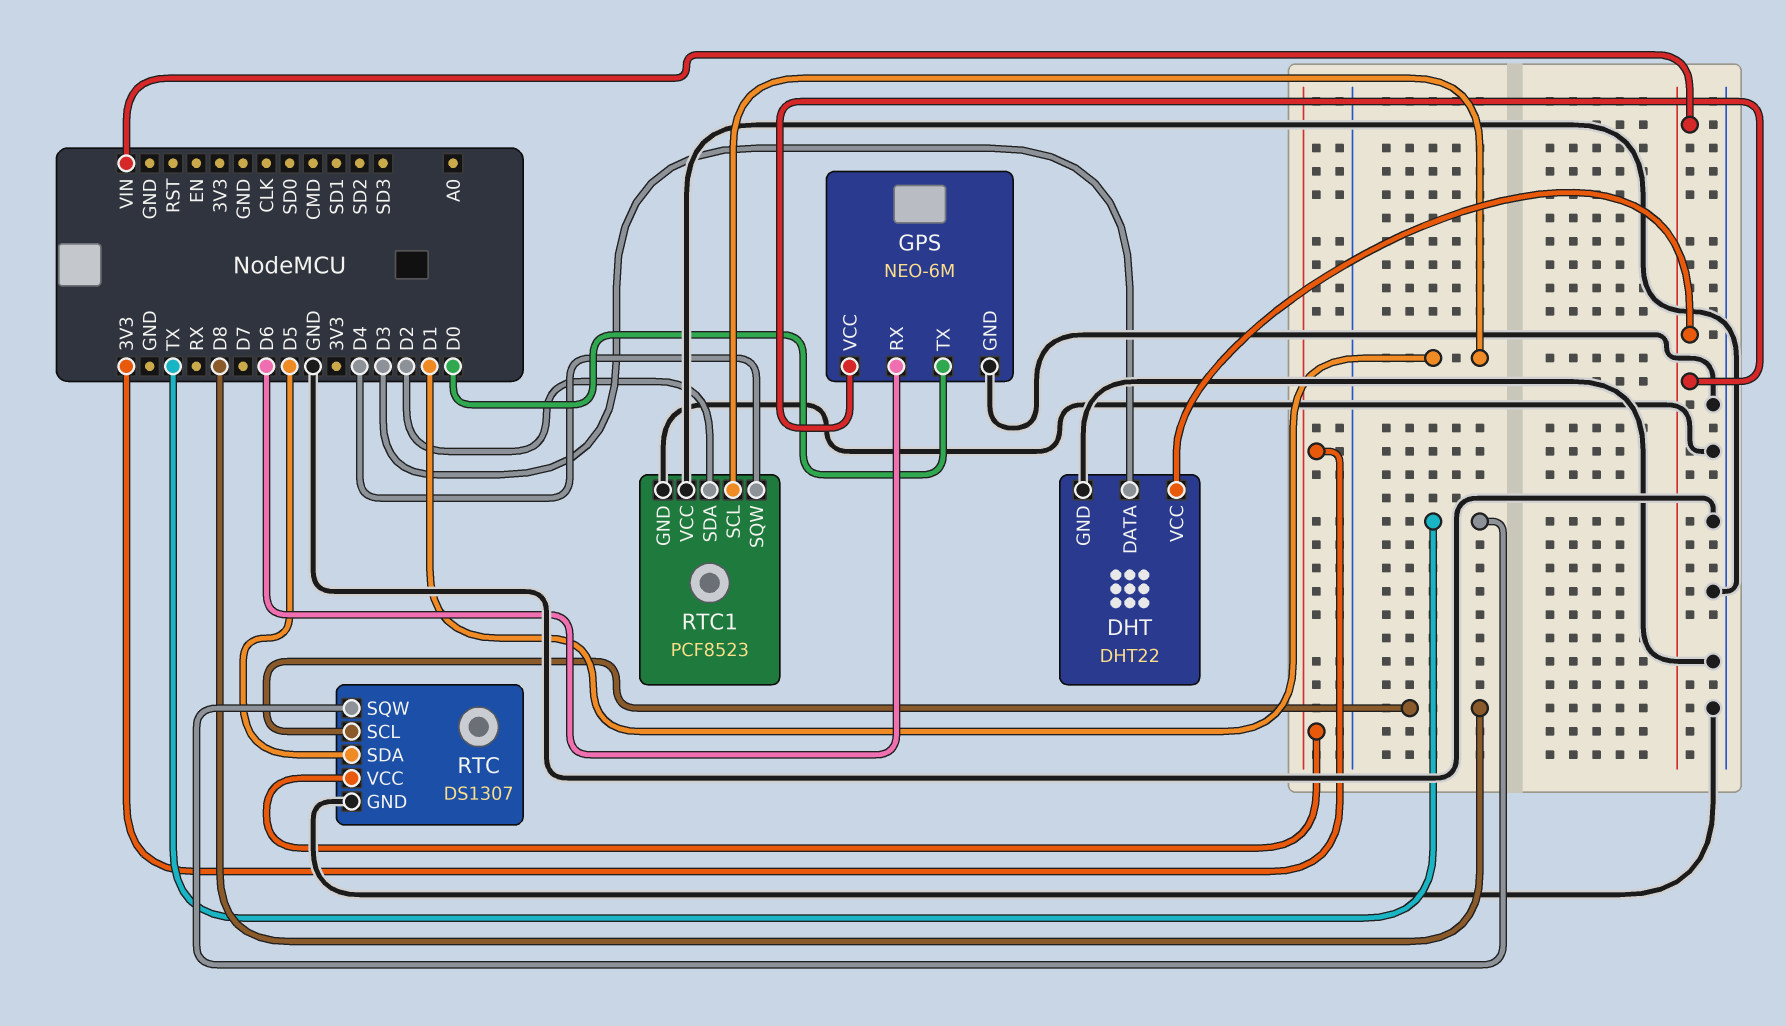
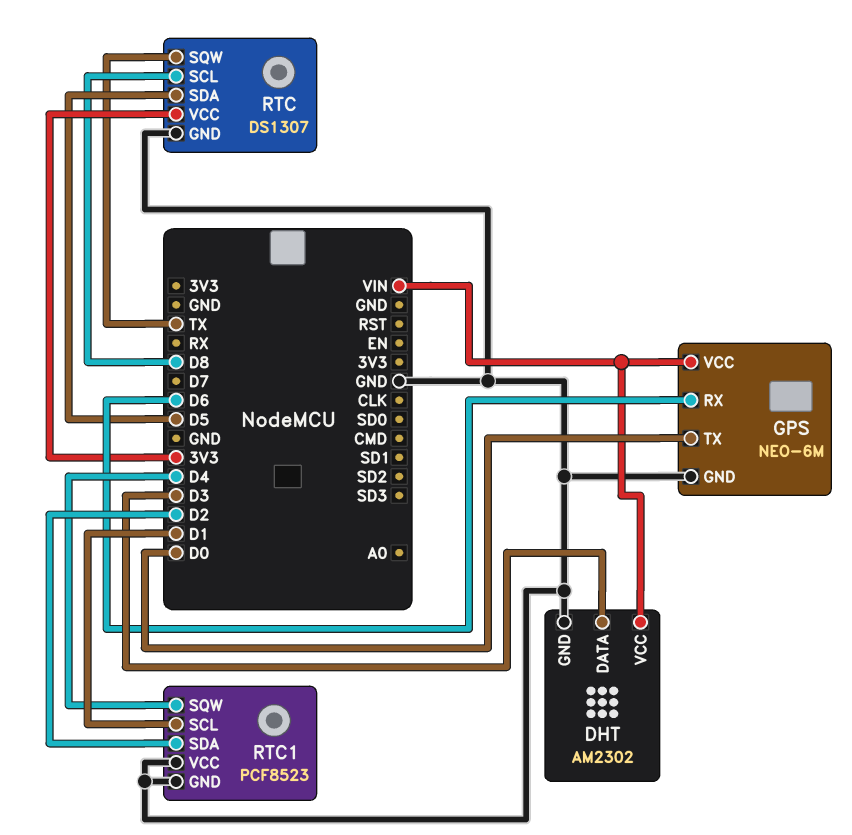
DHT: DHT22 -> AM2302

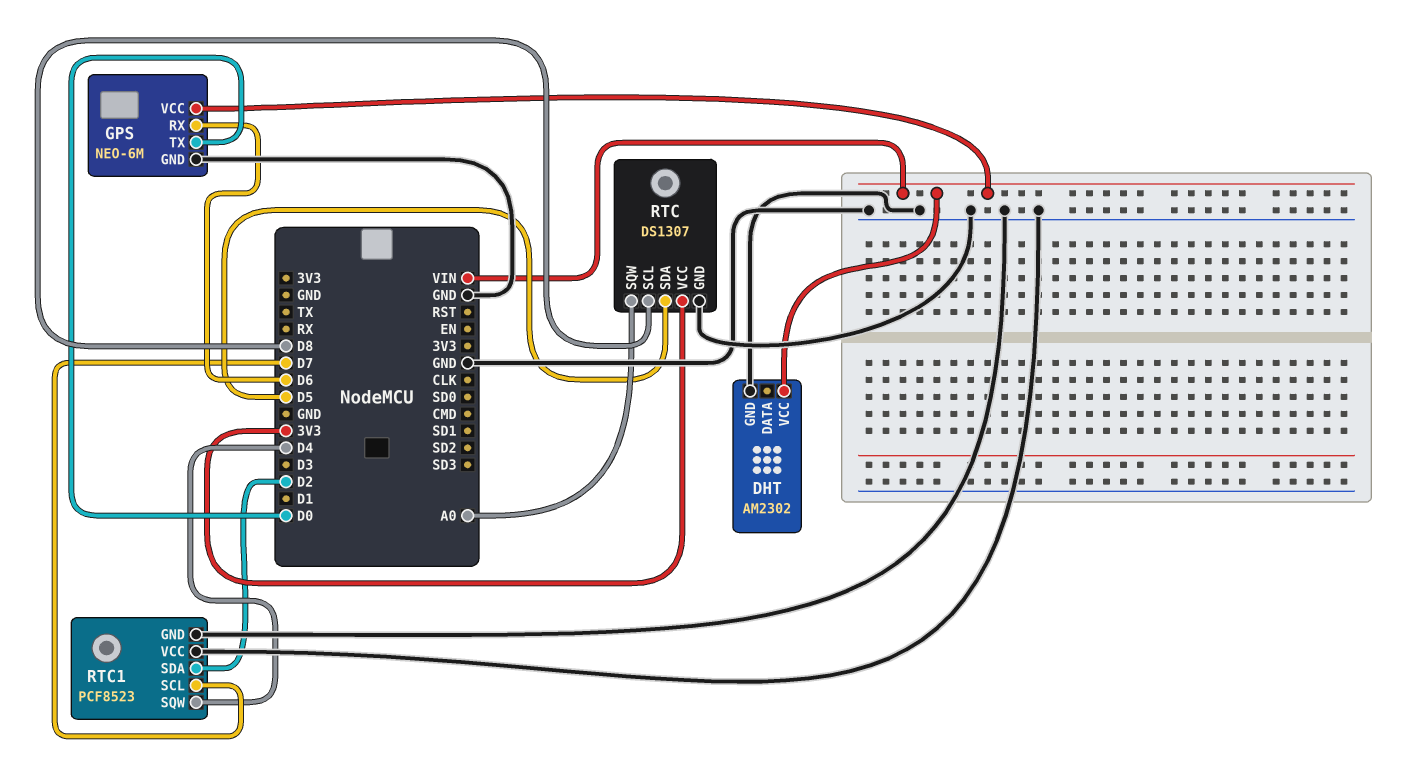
DHT pin DATA: D3 -> none
RTC pin SQW: TX -> A0
RTC1 pin SCL: D1 -> D7

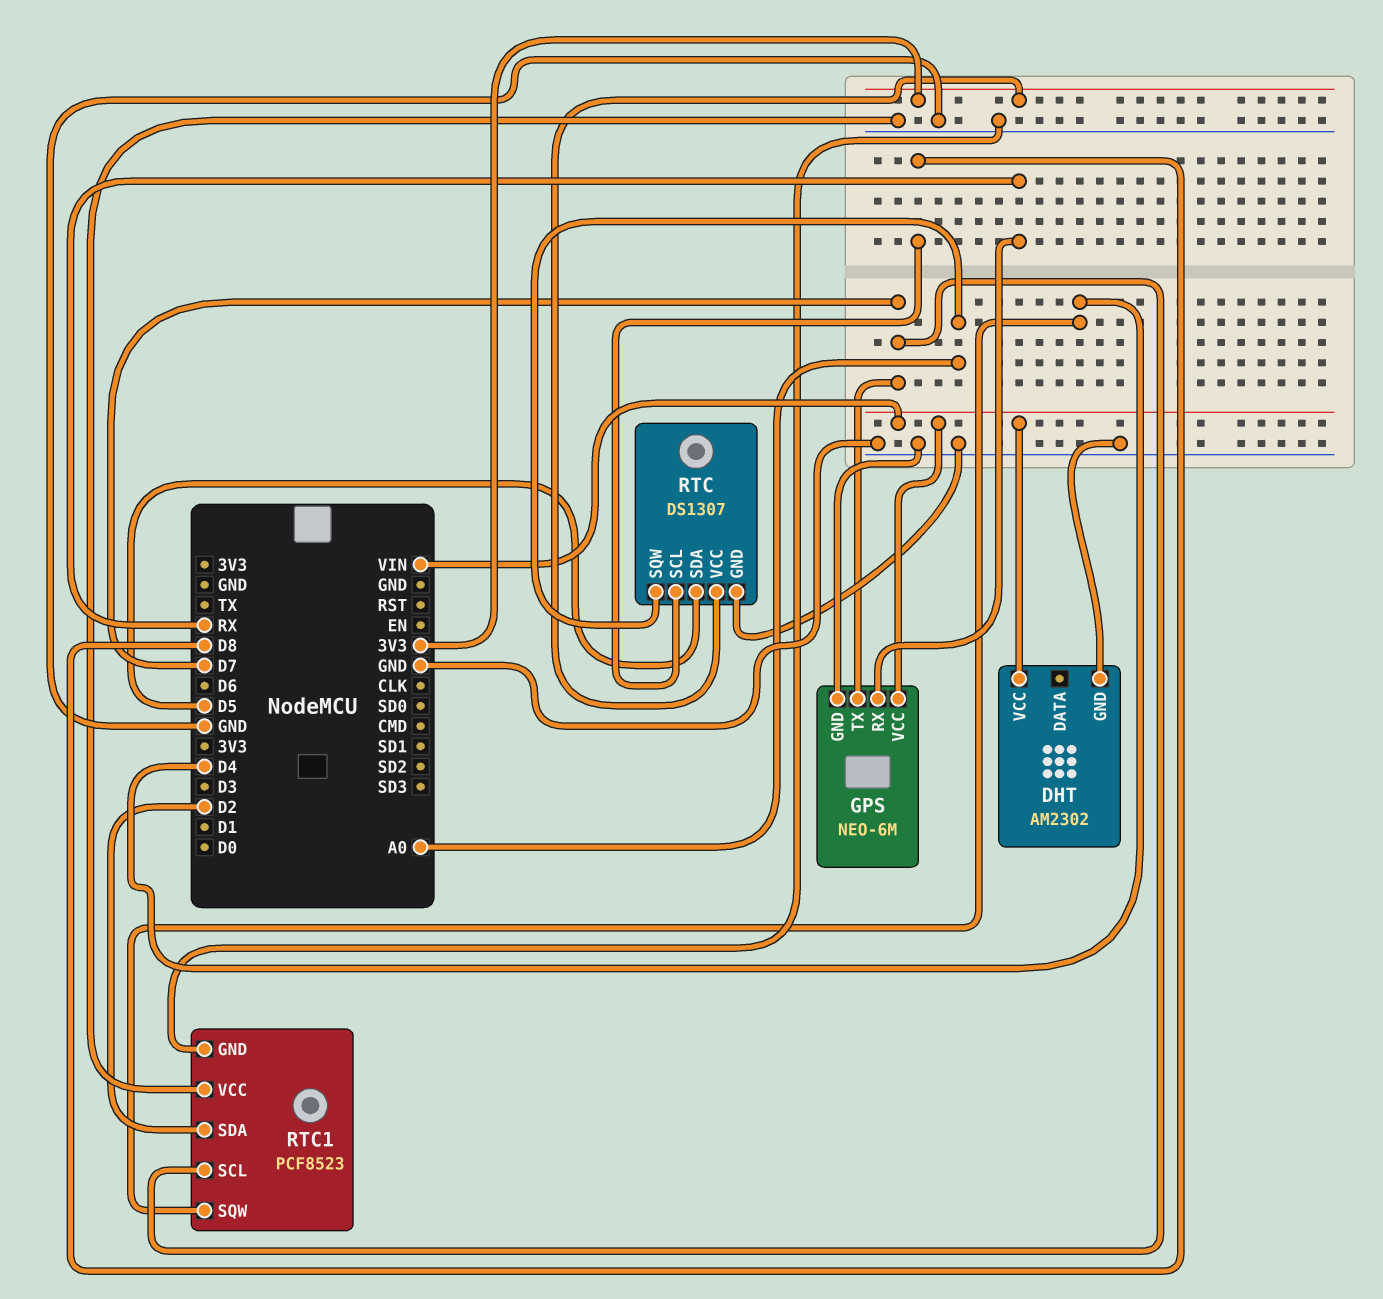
GPS pin RX: D6 -> RX
GPS pin TX: D0 -> D7

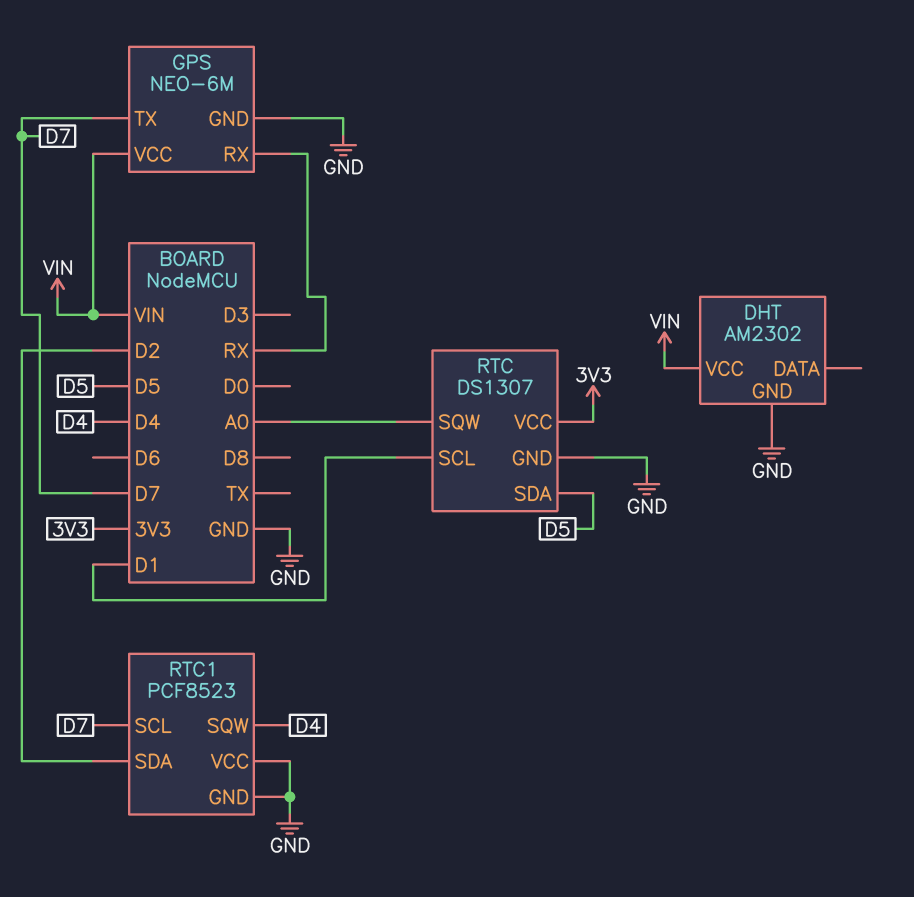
RTC pin SCL: D8 -> D1

